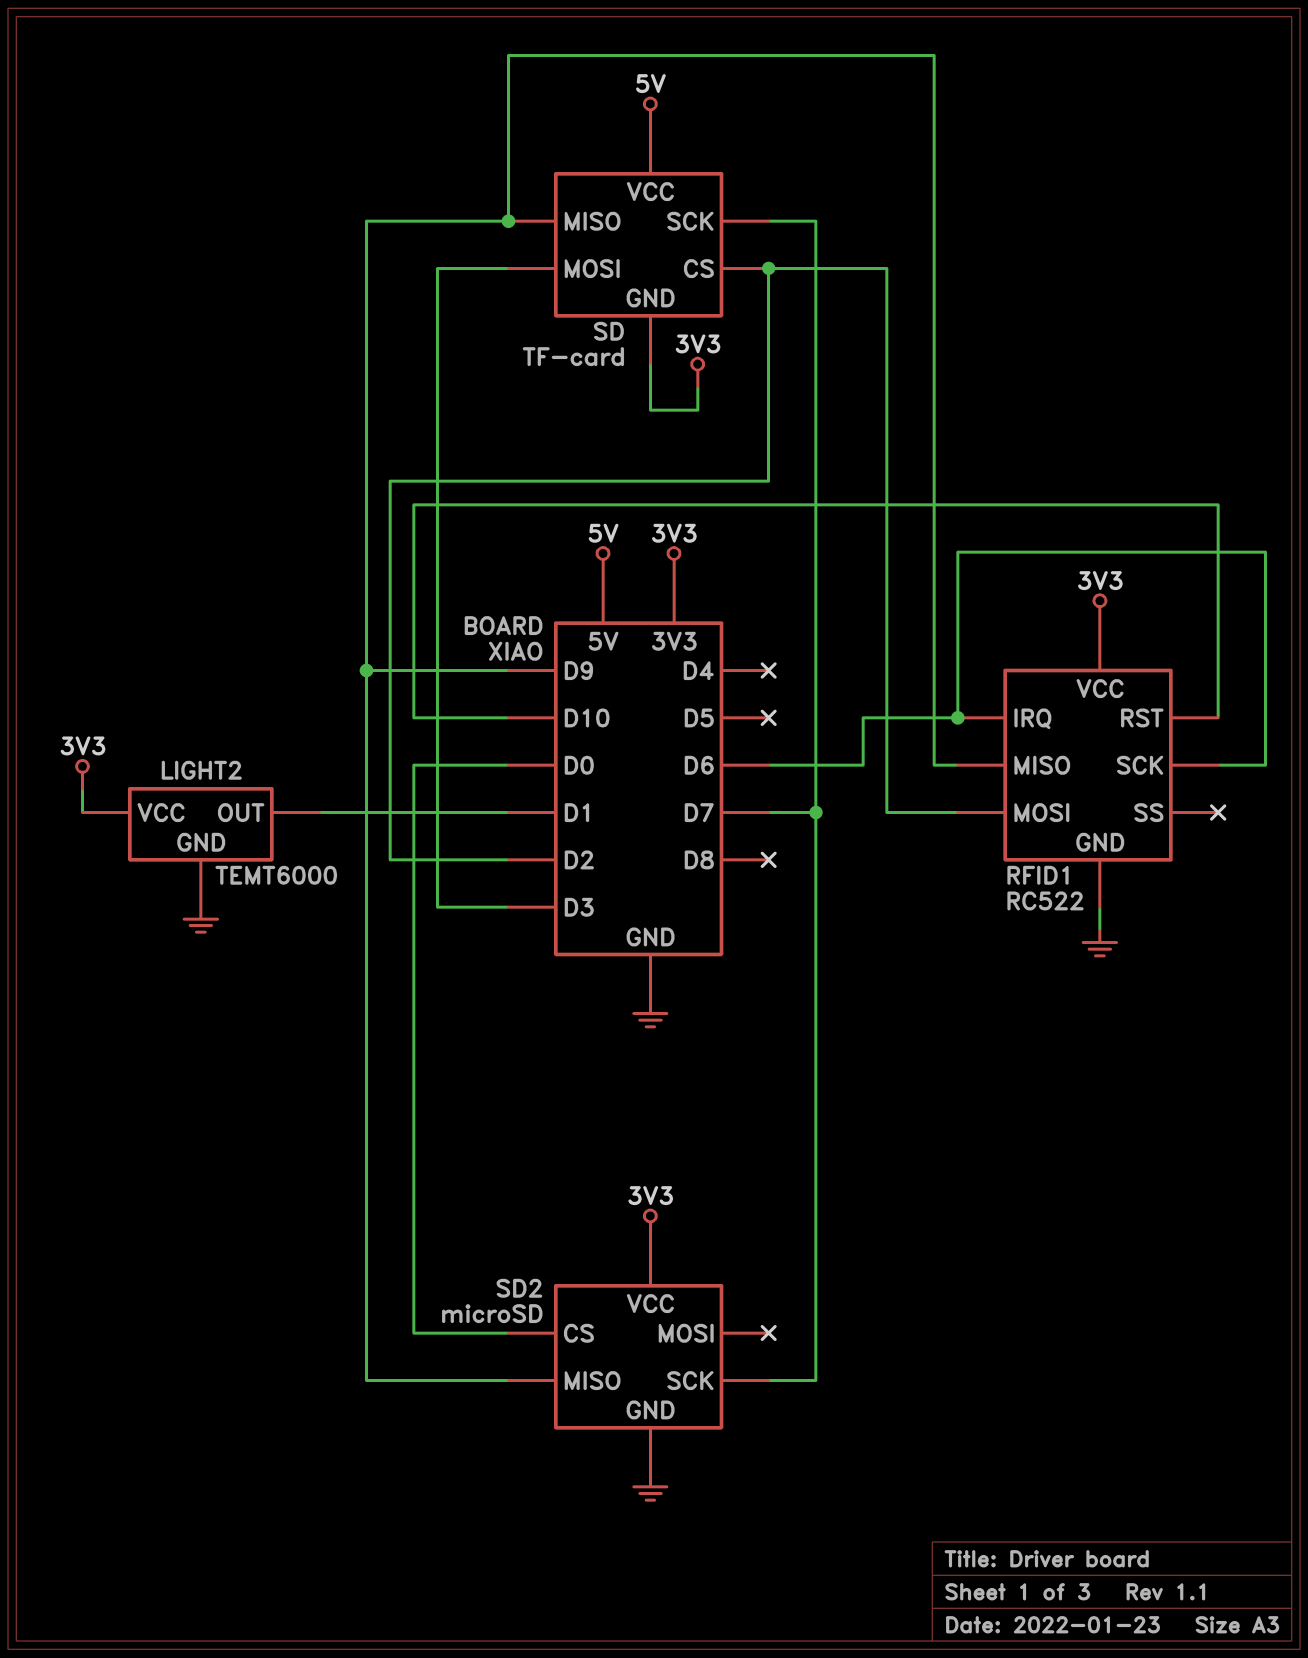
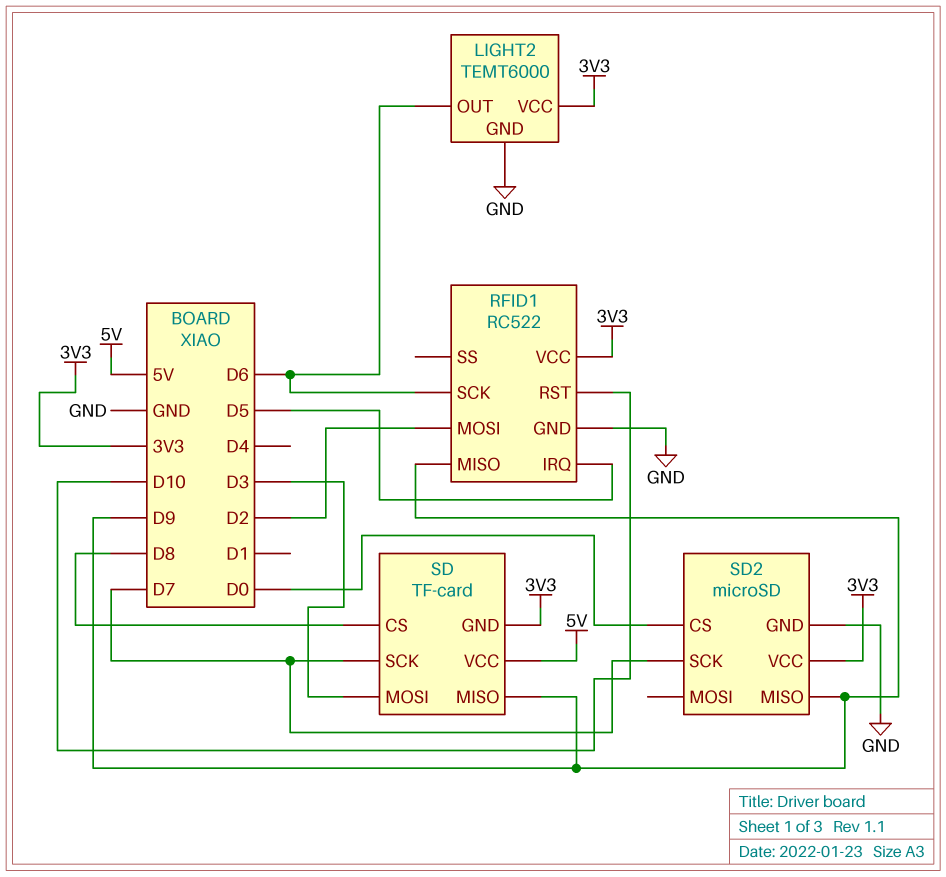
LIGHT2 pin OUT: D1 -> D6
RFID1 pin IRQ: D6 -> D5
SD pin CS: D2 -> D8

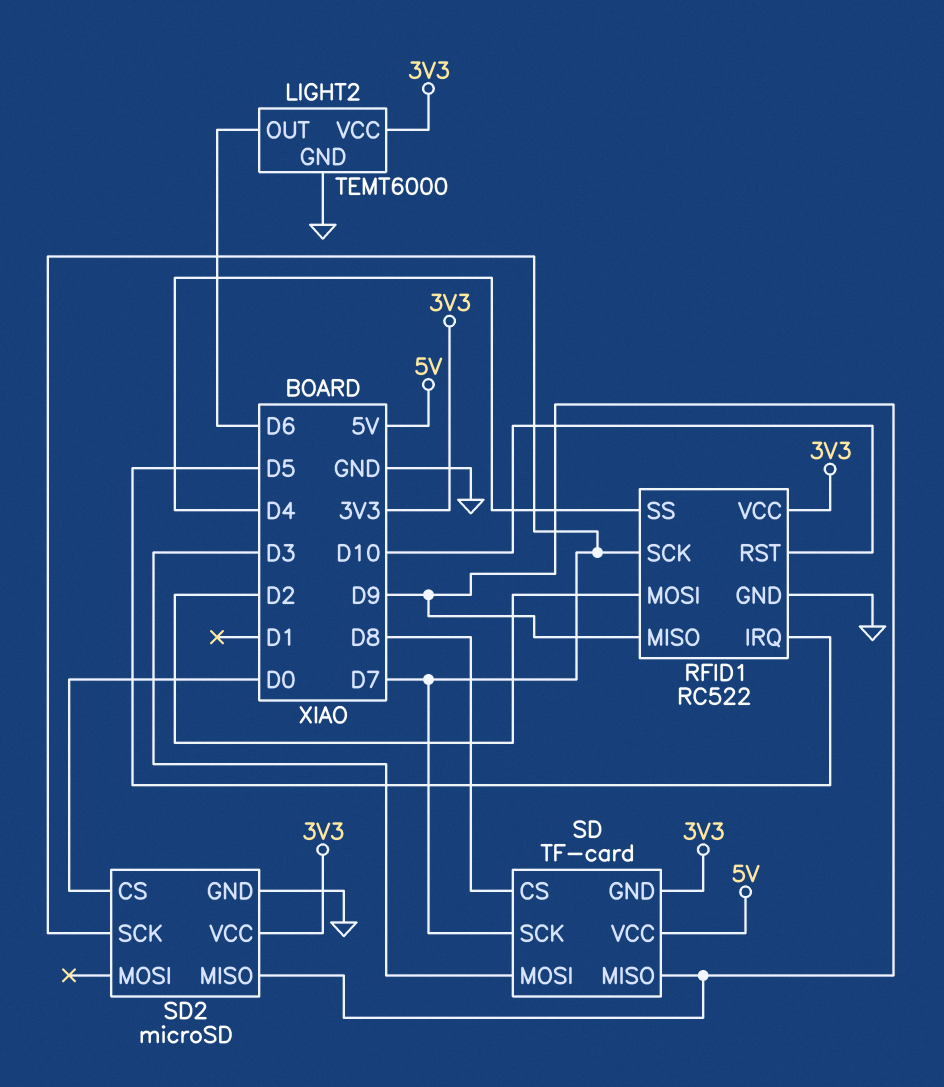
RFID1 pin SCK: D6 -> D7
RFID1 pin SS: none -> D4

